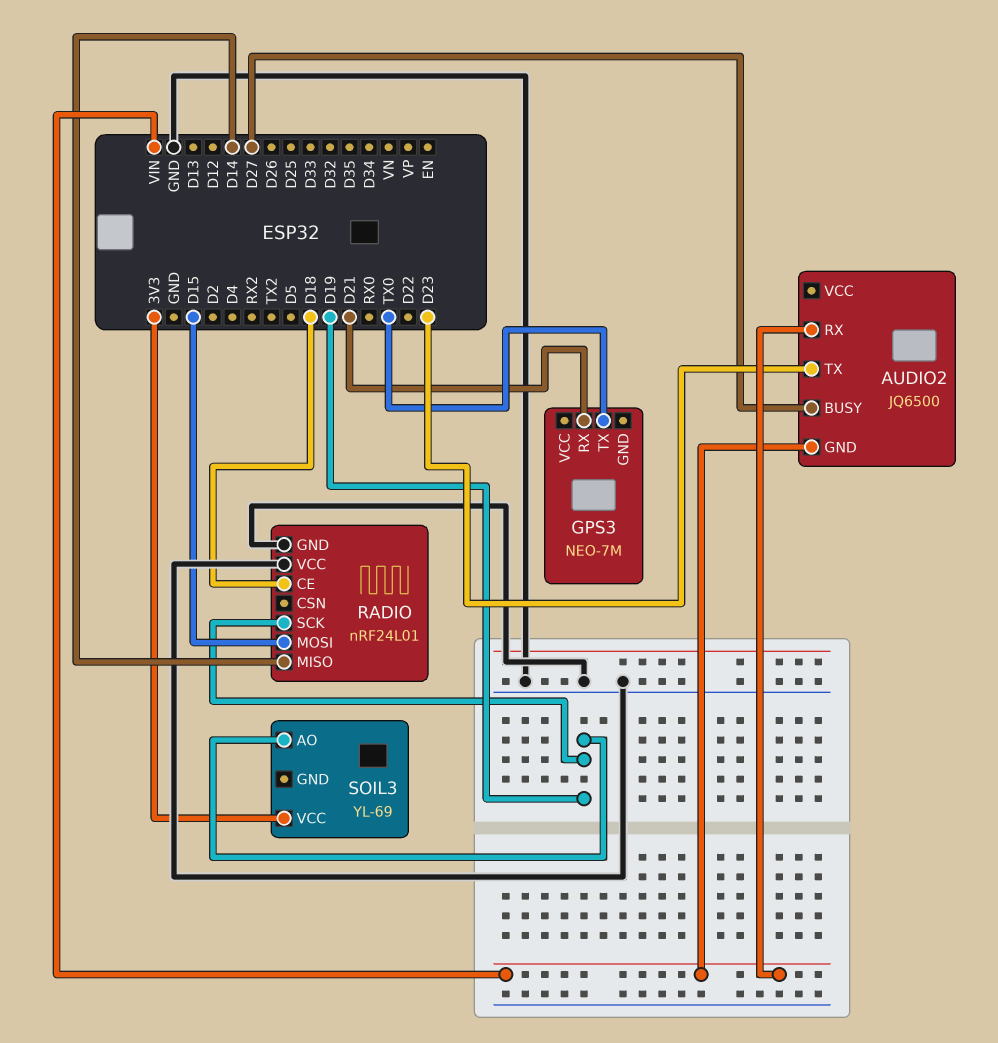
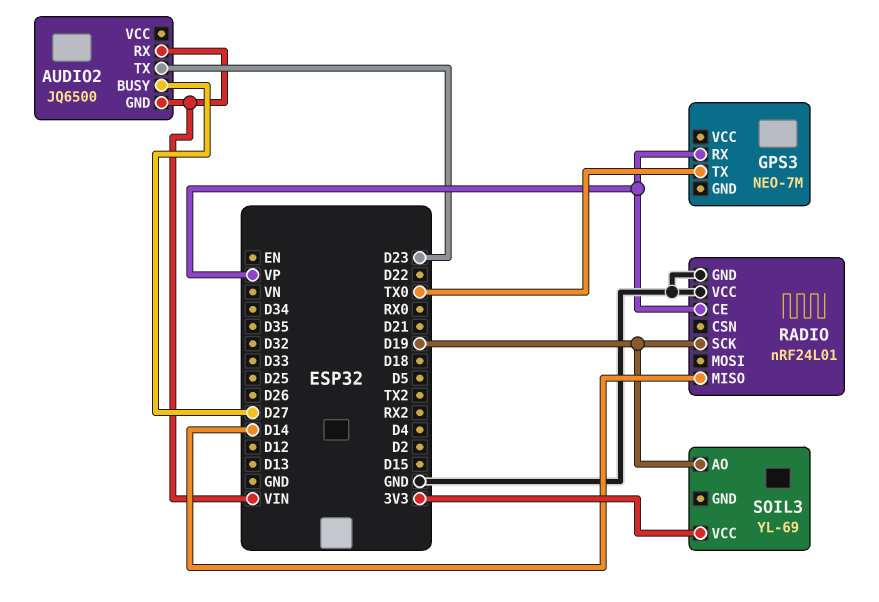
GPS3 pin RX: D21 -> VP
RADIO pin CE: D18 -> VP
RADIO pin MOSI: D15 -> none

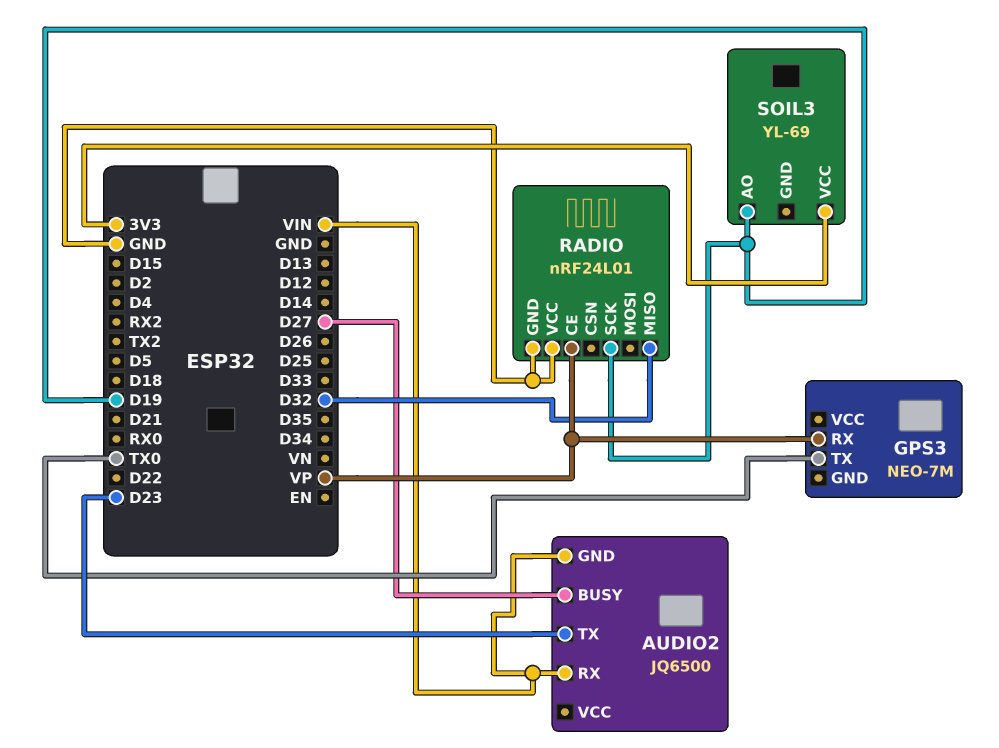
RADIO pin MISO: D14 -> D32

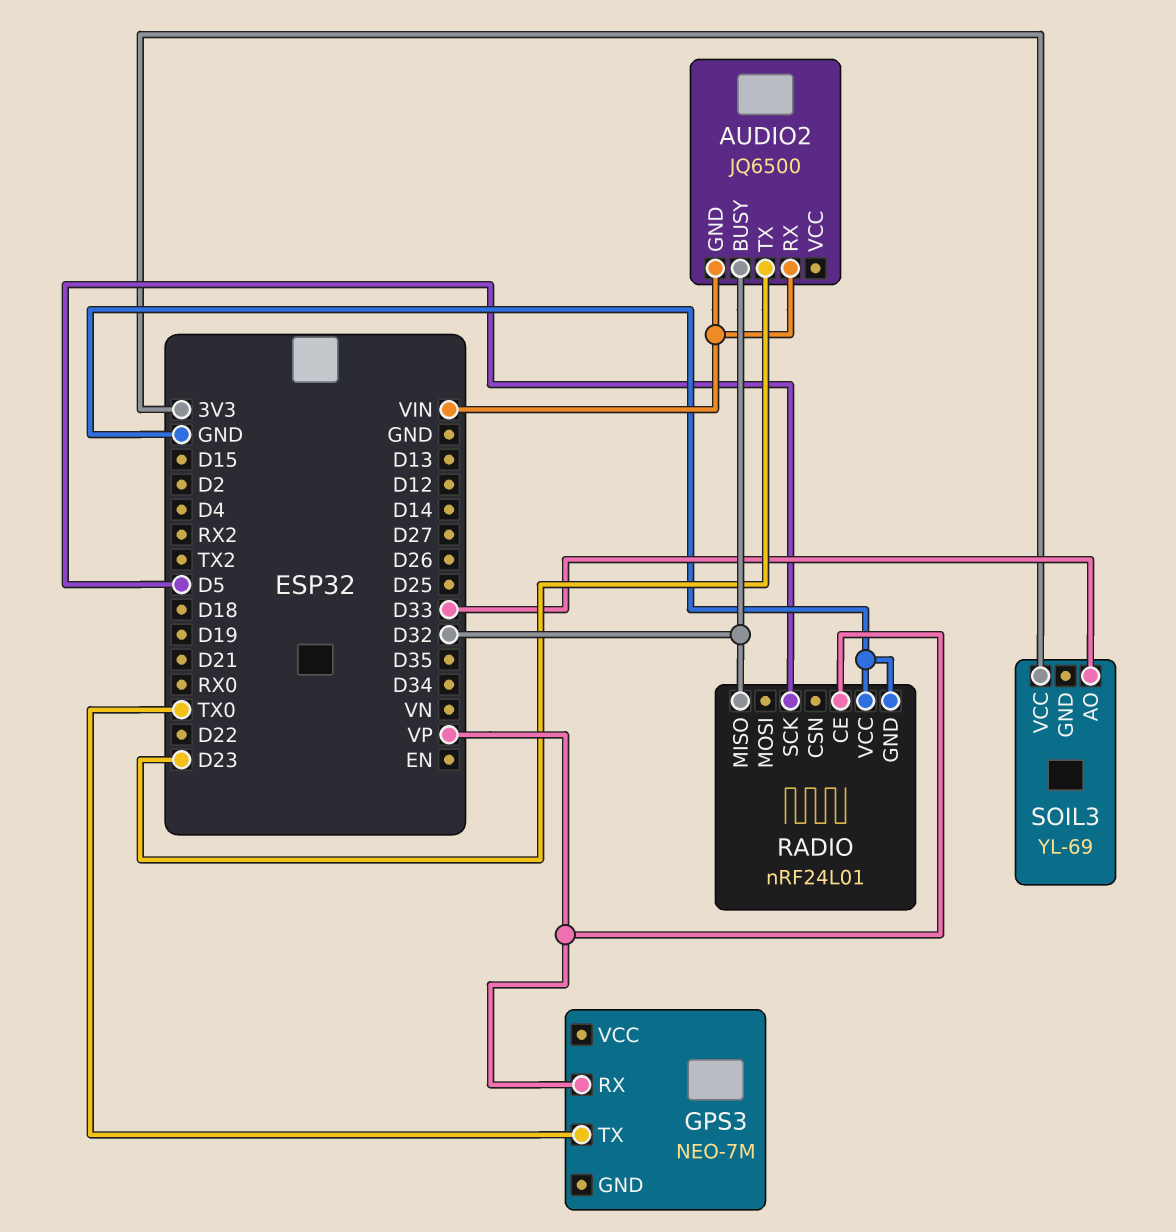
AUDIO2 pin BUSY: D27 -> D32
RADIO pin SCK: D19 -> D5
SOIL3 pin AO: D19 -> D33

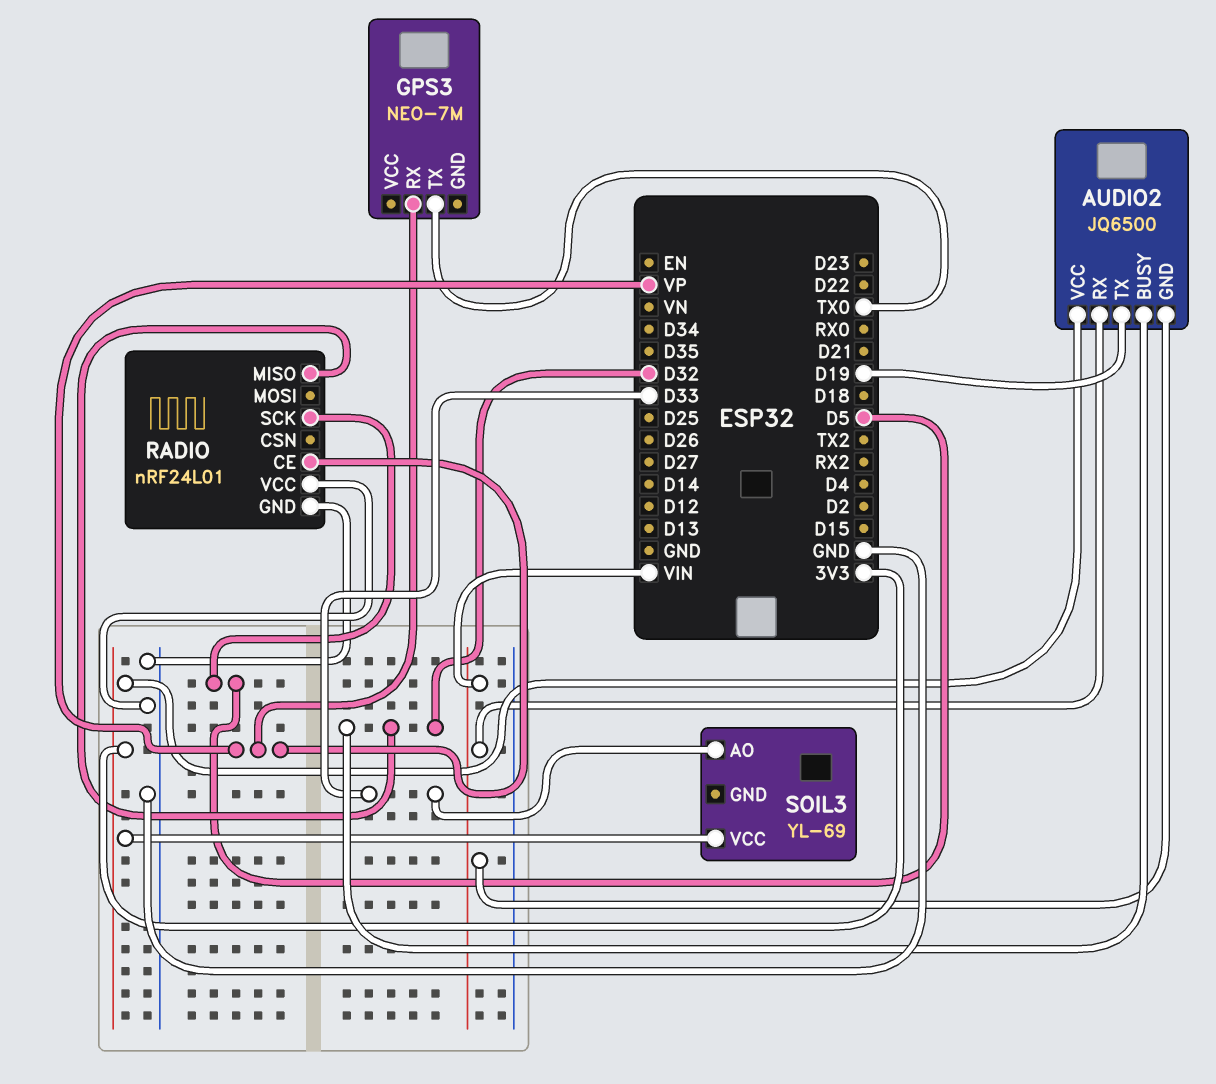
AUDIO2 pin TX: D23 -> D19
AUDIO2 pin VCC: none -> 3V3

